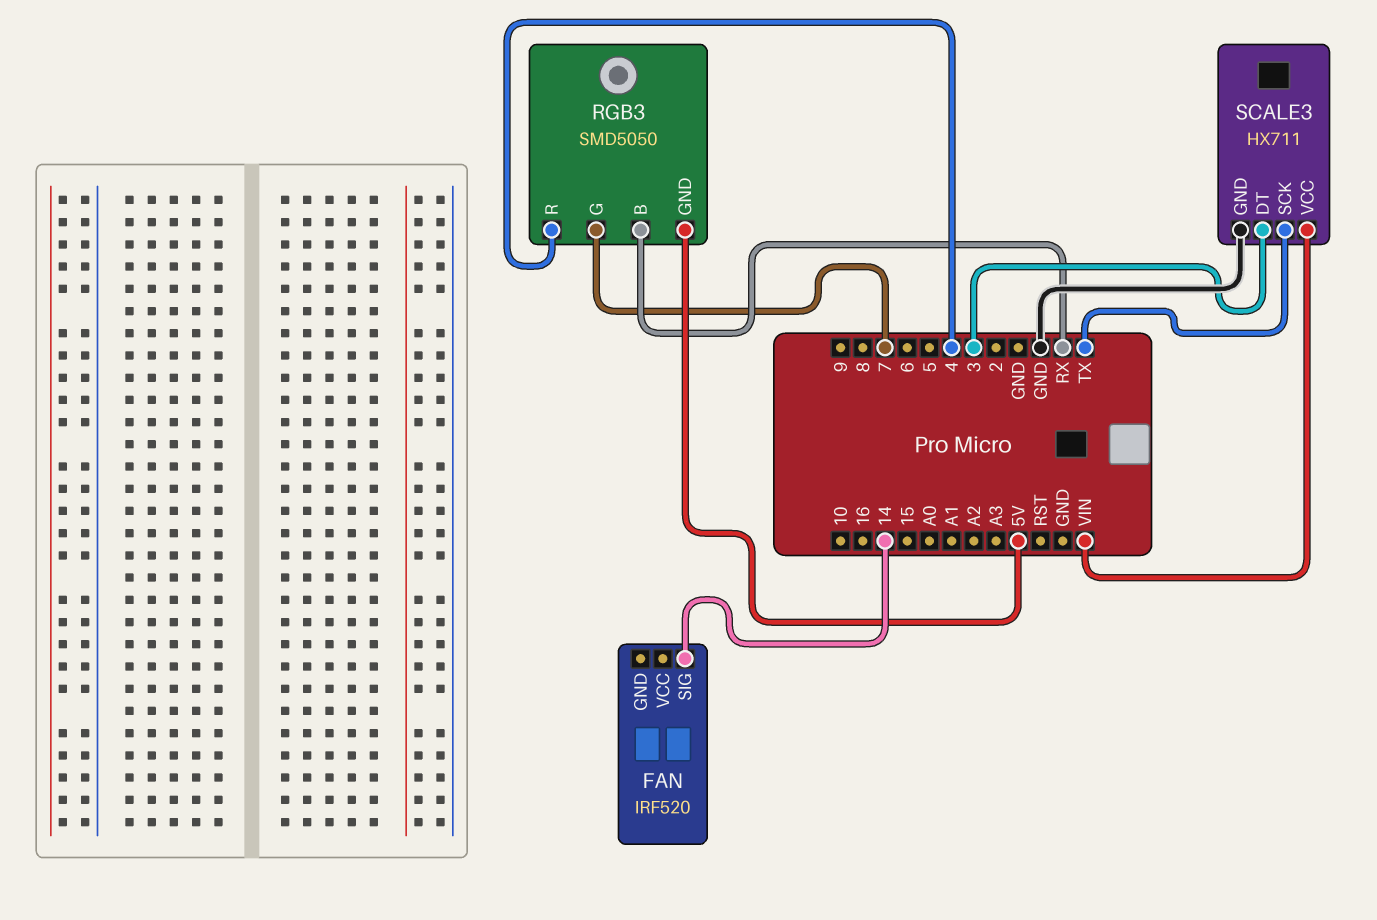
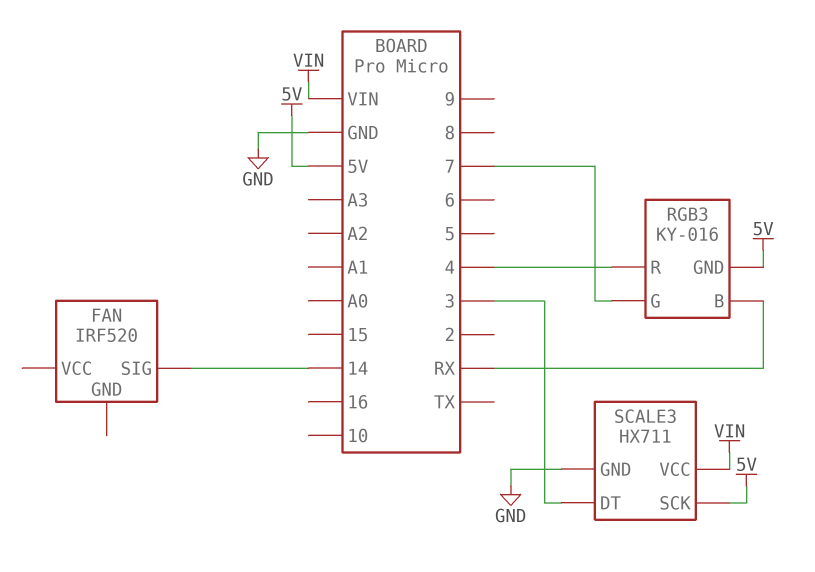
RGB3: SMD5050 -> KY-016
SCALE3 pin SCK: TX -> 5V

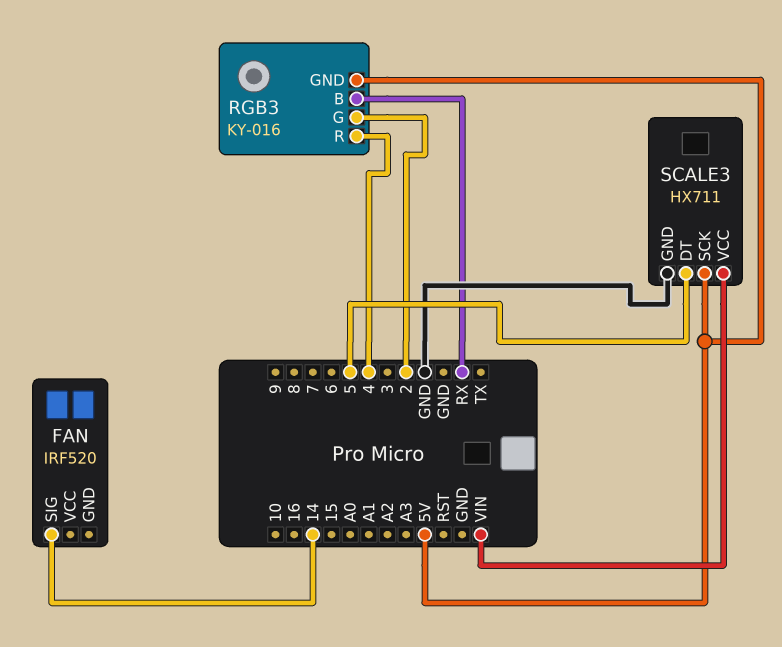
RGB3 pin G: 7 -> 2
SCALE3 pin DT: 3 -> 5

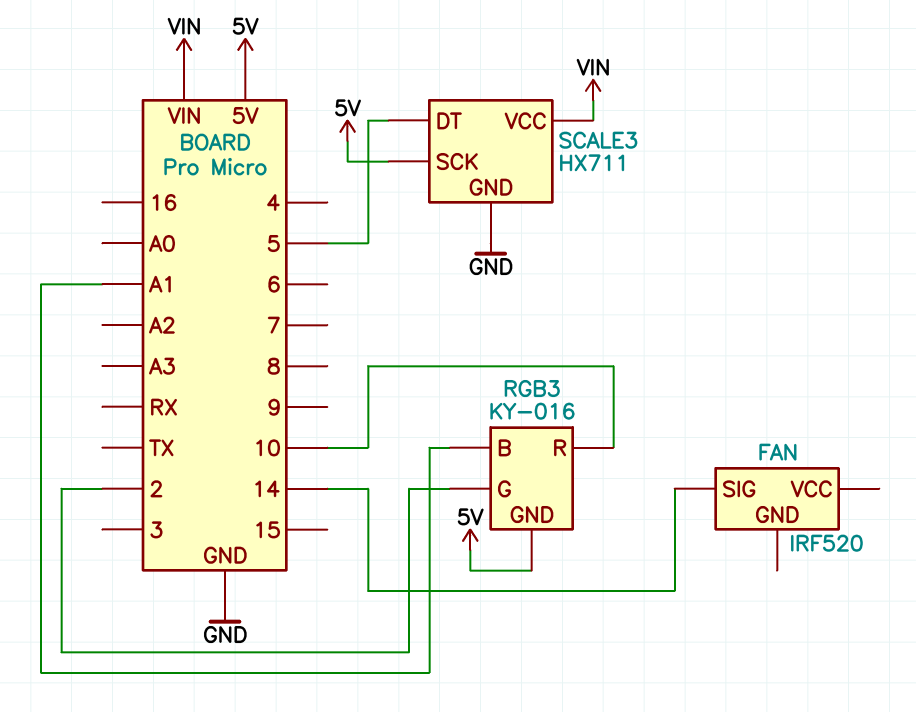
RGB3 pin B: RX -> A1
RGB3 pin R: 4 -> 10

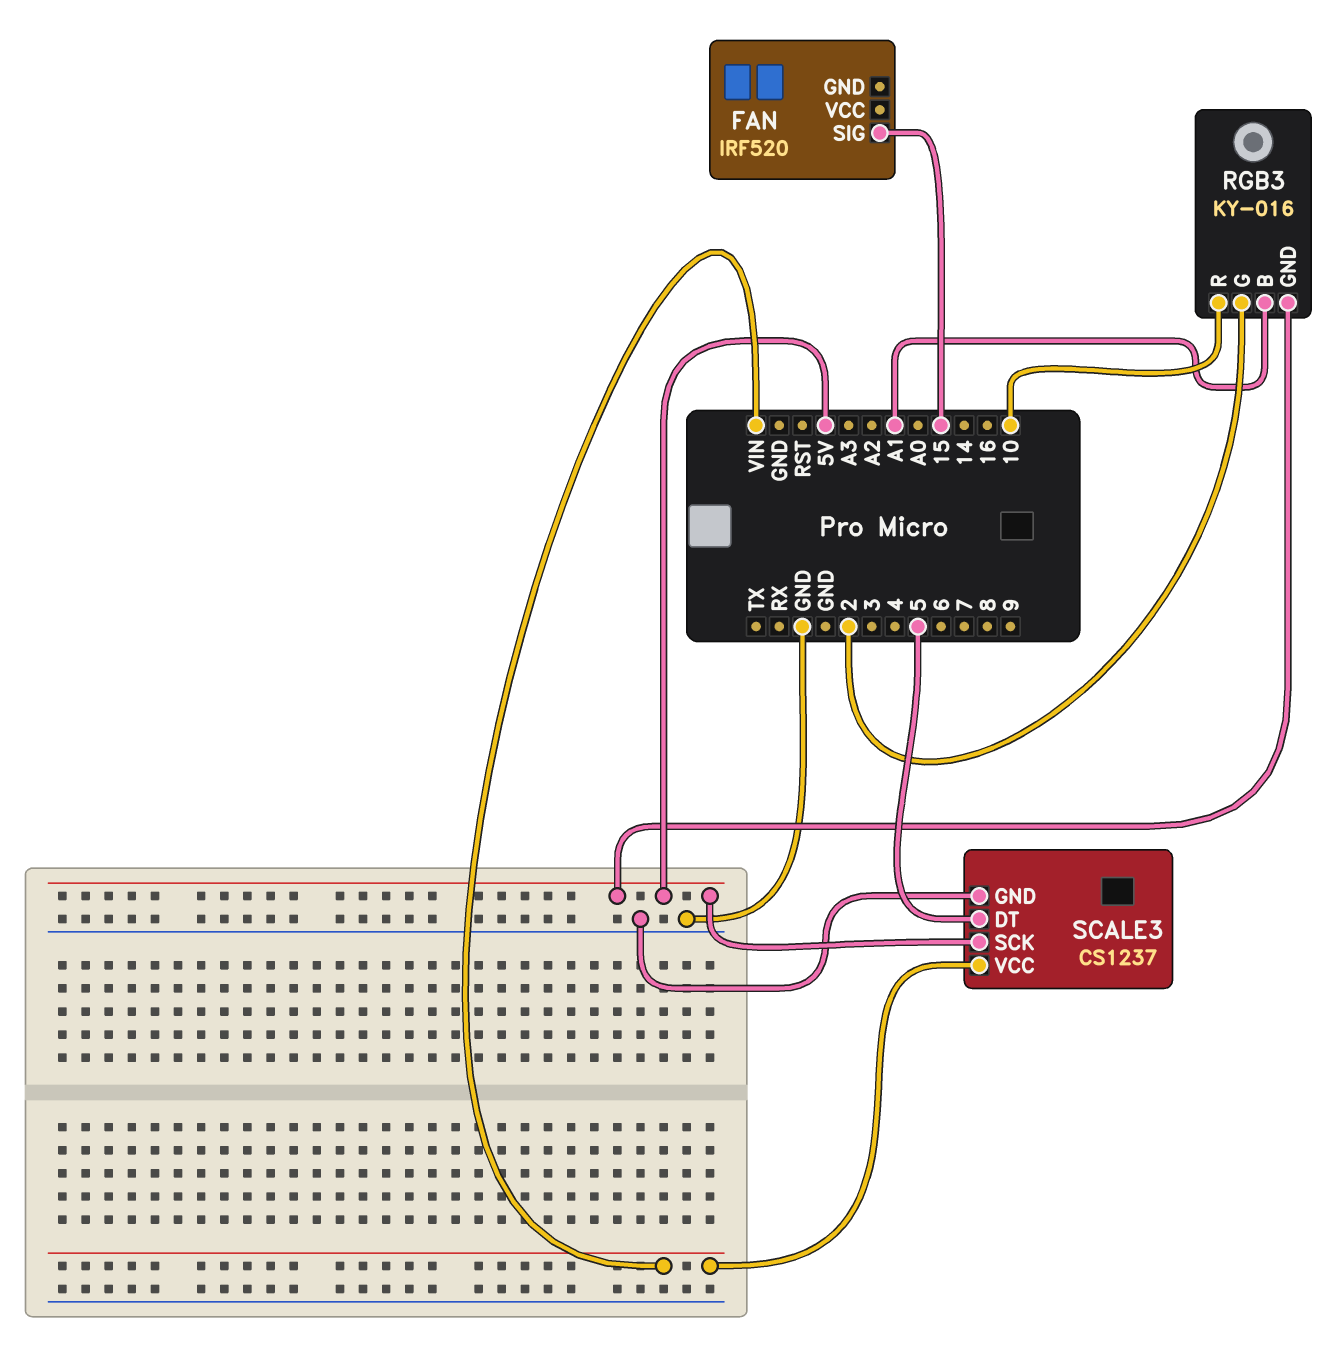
FAN pin SIG: 14 -> 15
SCALE3: HX711 -> CS1237

